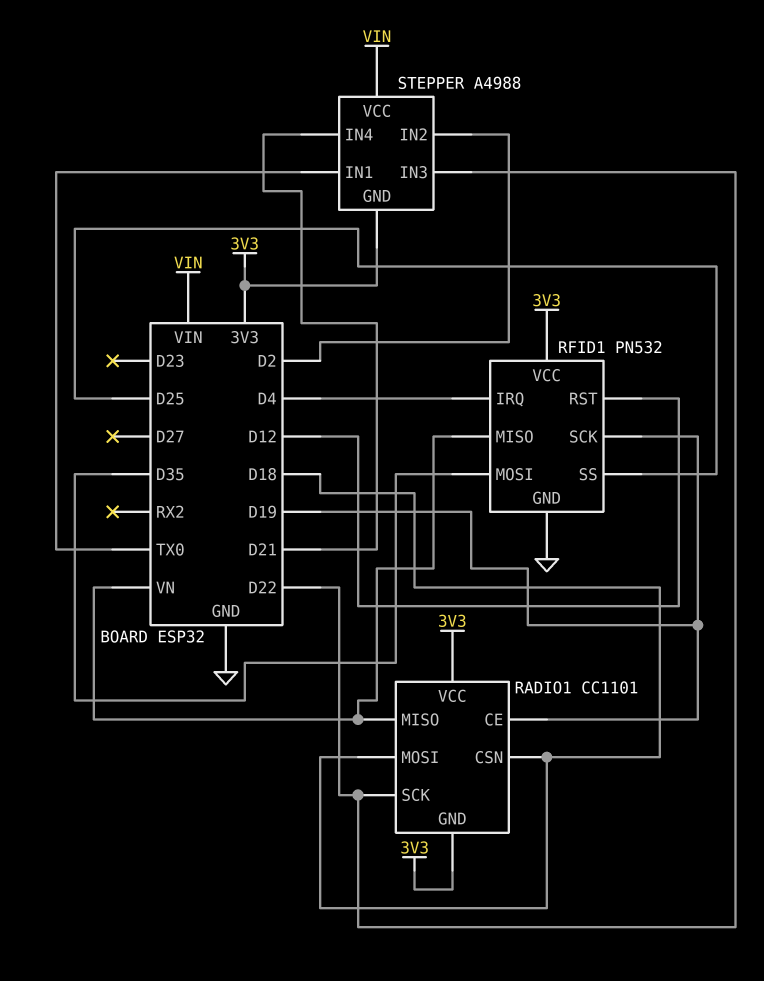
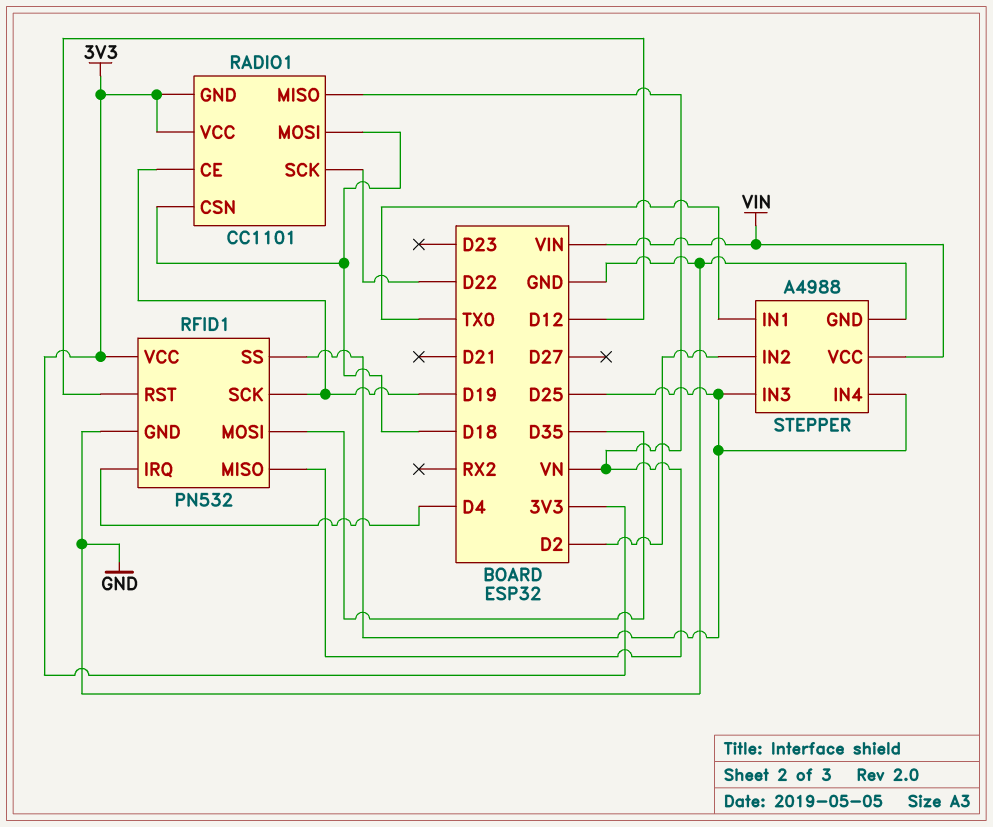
STEPPER pin GND: 3V3 -> GND
STEPPER pin IN3: D22 -> D25
STEPPER pin IN4: D21 -> D25

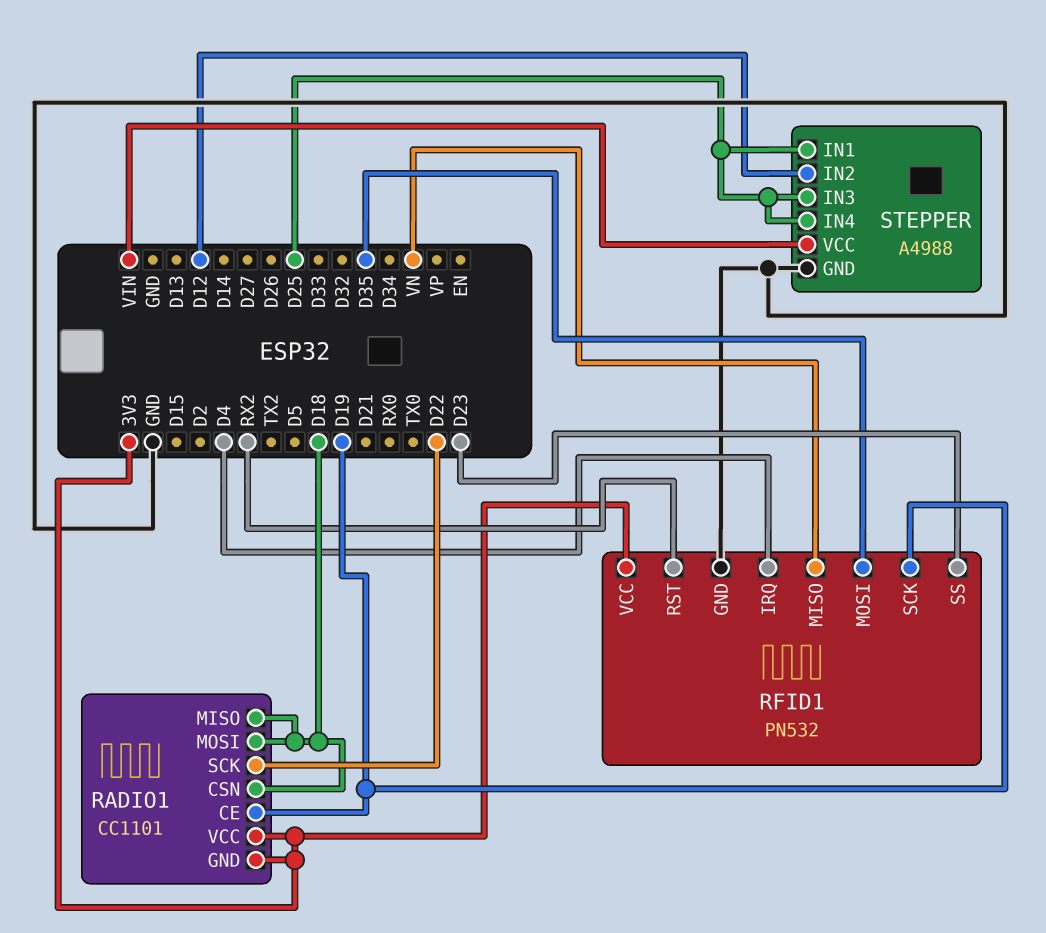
RADIO1 pin MISO: VN -> D18
RFID1 pin RST: D12 -> RX2
RFID1 pin SS: D25 -> D23
STEPPER pin IN1: TX0 -> D25
STEPPER pin IN2: D2 -> D12

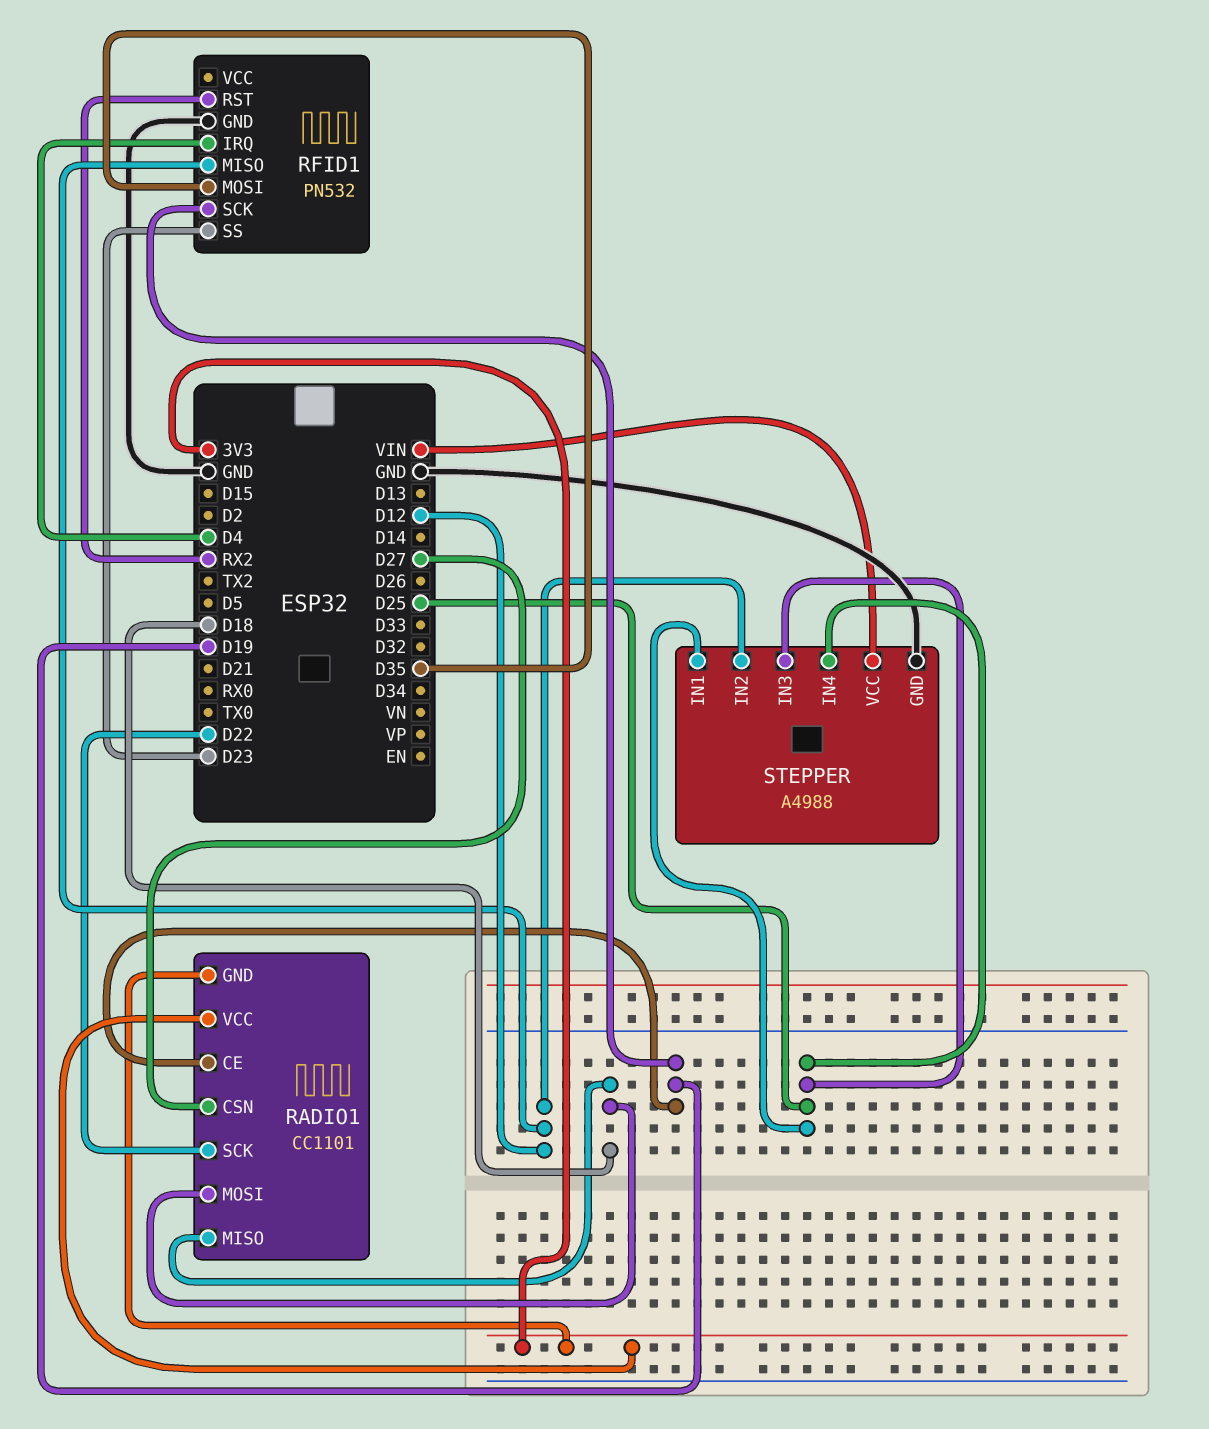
RADIO1 pin CSN: D18 -> D27
RFID1 pin MISO: VN -> D12
RFID1 pin VCC: 3V3 -> none

